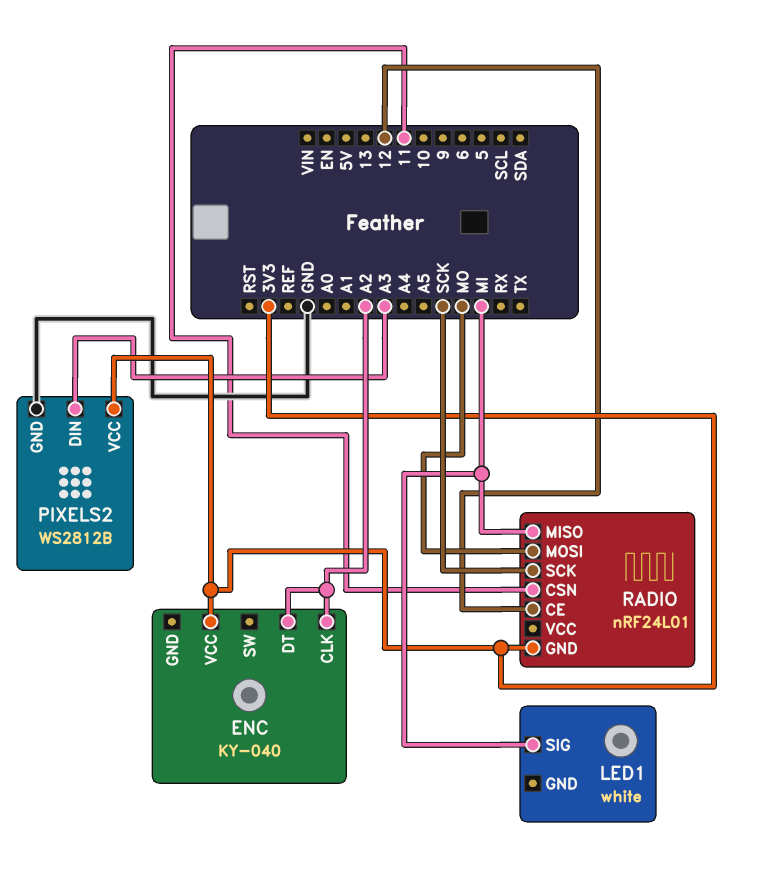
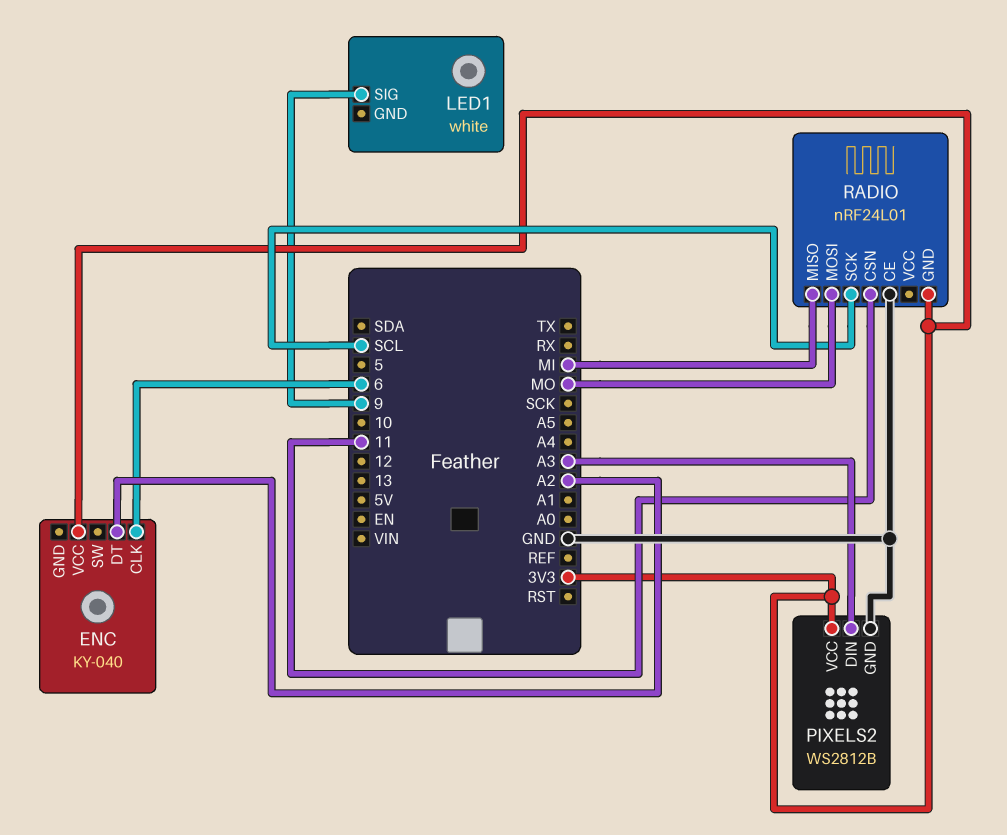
ENC pin CLK: A2 -> 6
LED1 pin SIG: MI -> 9
RADIO pin CE: 12 -> GND
RADIO pin SCK: SCK -> SCL

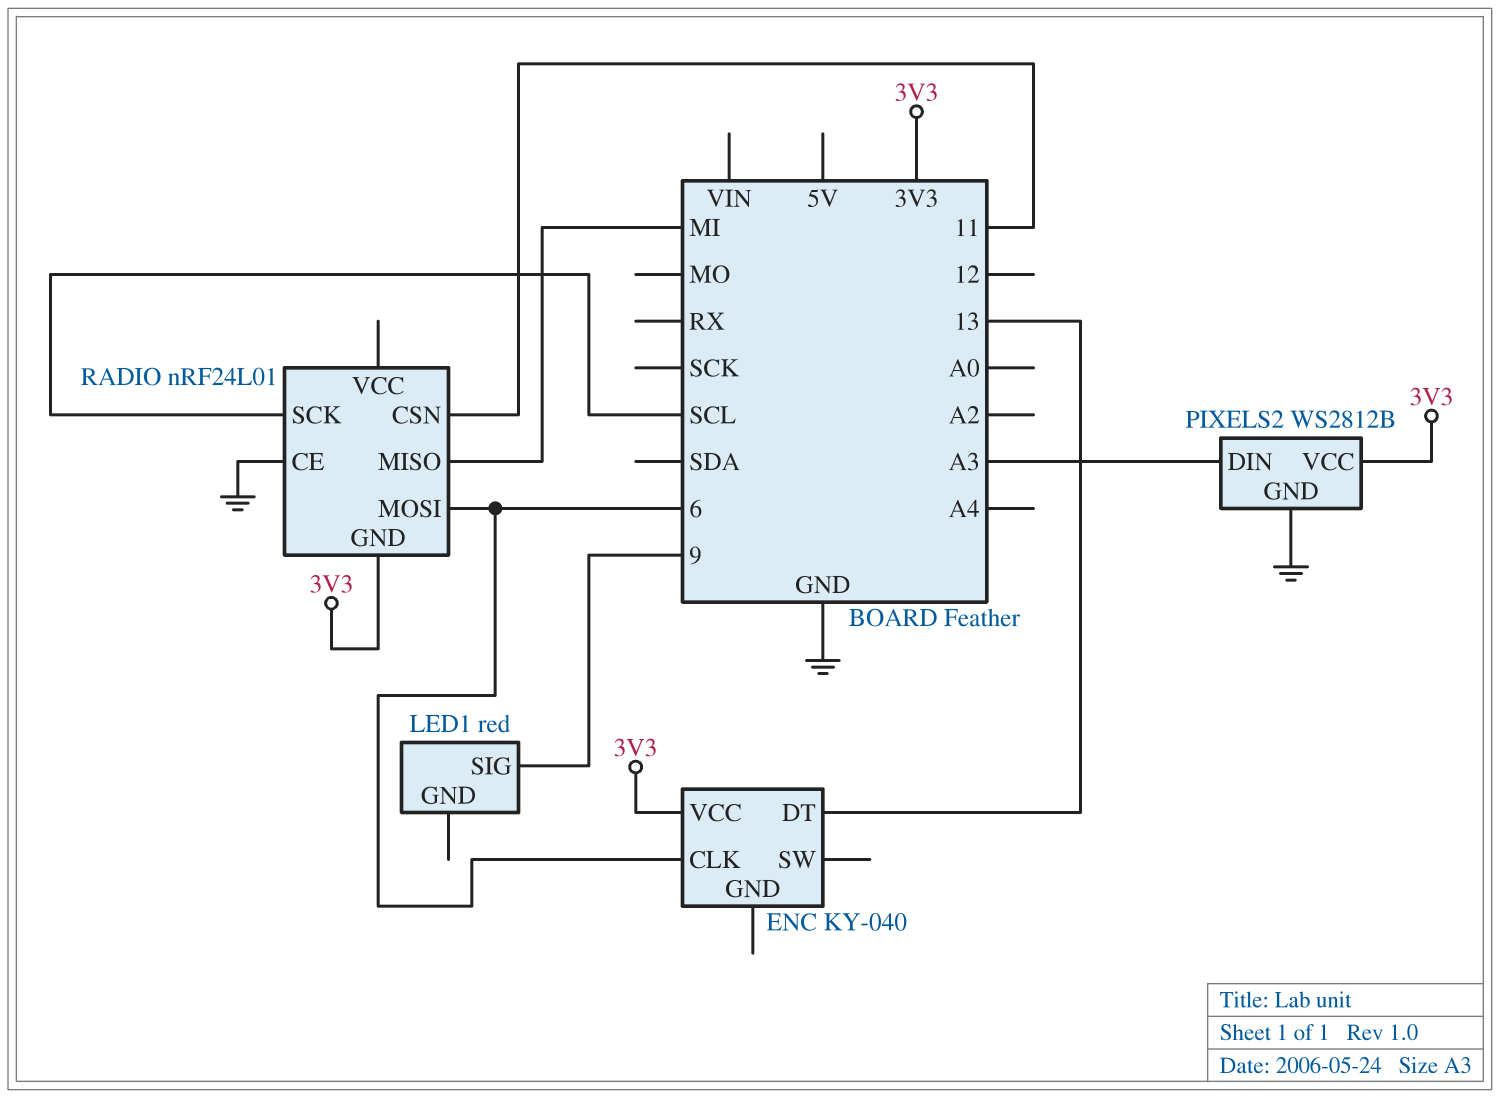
ENC pin DT: A2 -> 13
LED1: white -> red
RADIO pin MOSI: MO -> 6

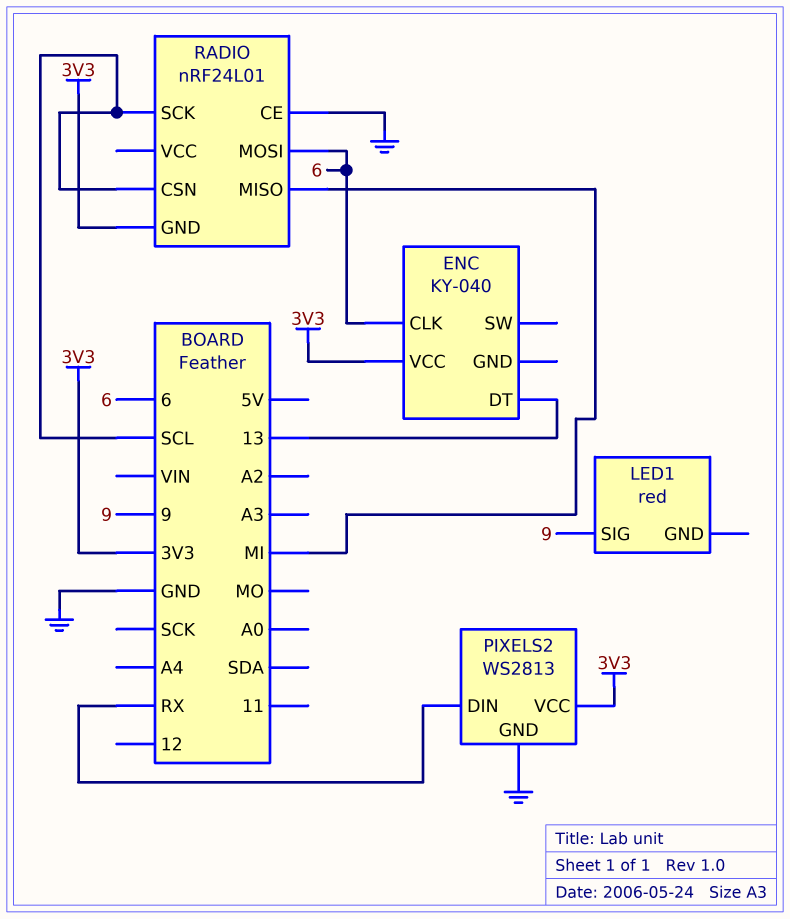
PIXELS2: WS2812B -> WS2813
PIXELS2 pin DIN: A3 -> RX
RADIO pin CSN: 11 -> SCL

